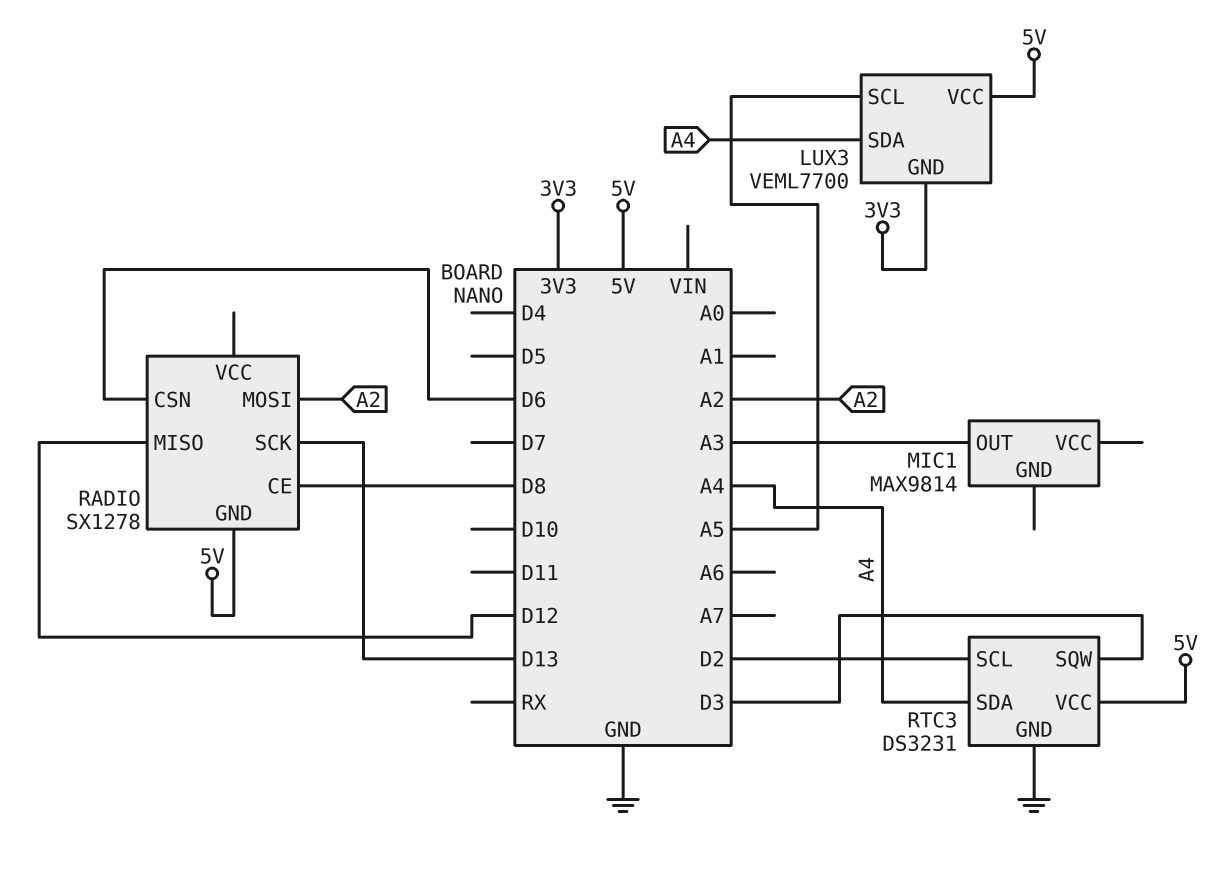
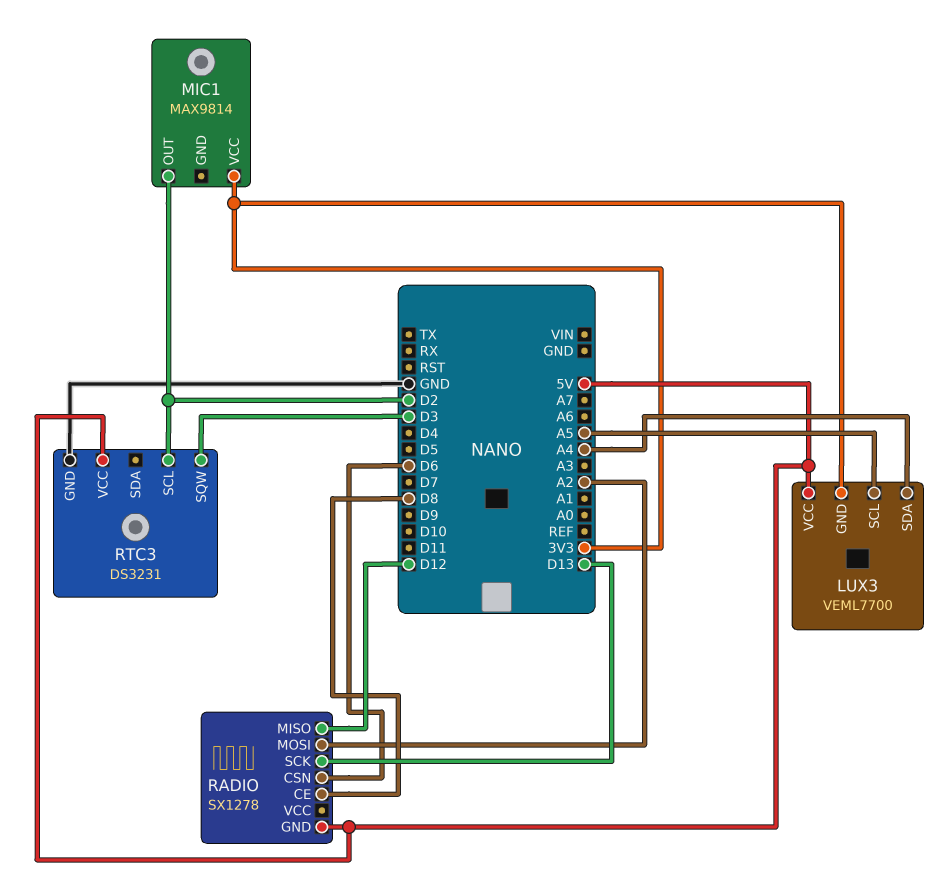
MIC1 pin OUT: A3 -> D2
MIC1 pin VCC: none -> 3V3
RTC3 pin SDA: A4 -> none

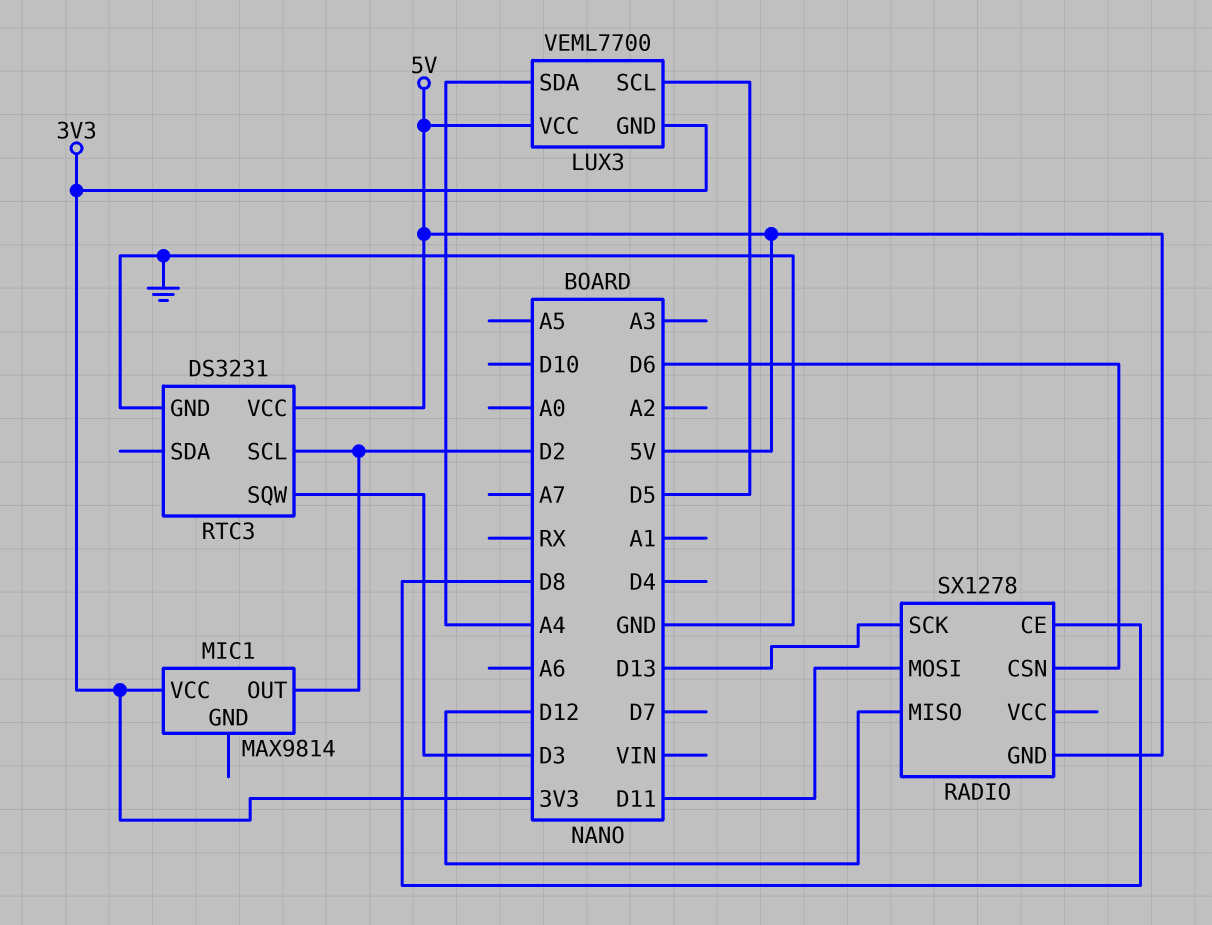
LUX3 pin SCL: A5 -> D5
RADIO pin MOSI: A2 -> D11

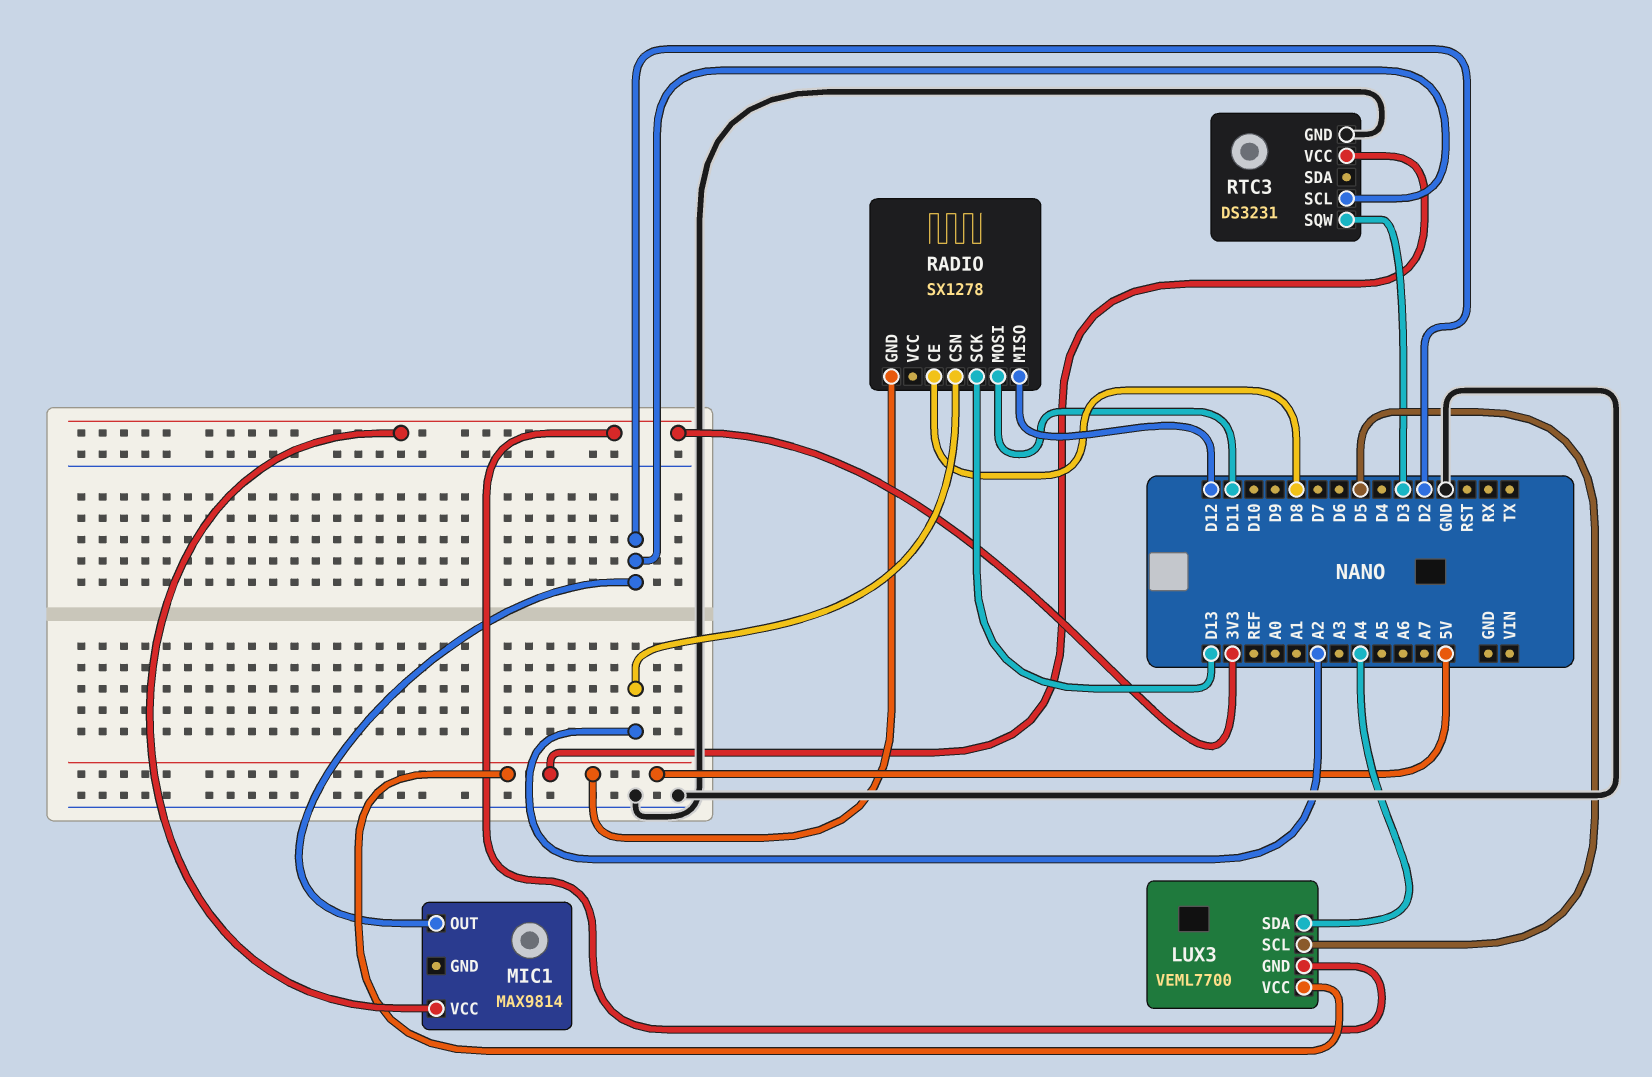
RADIO pin CSN: D6 -> A2

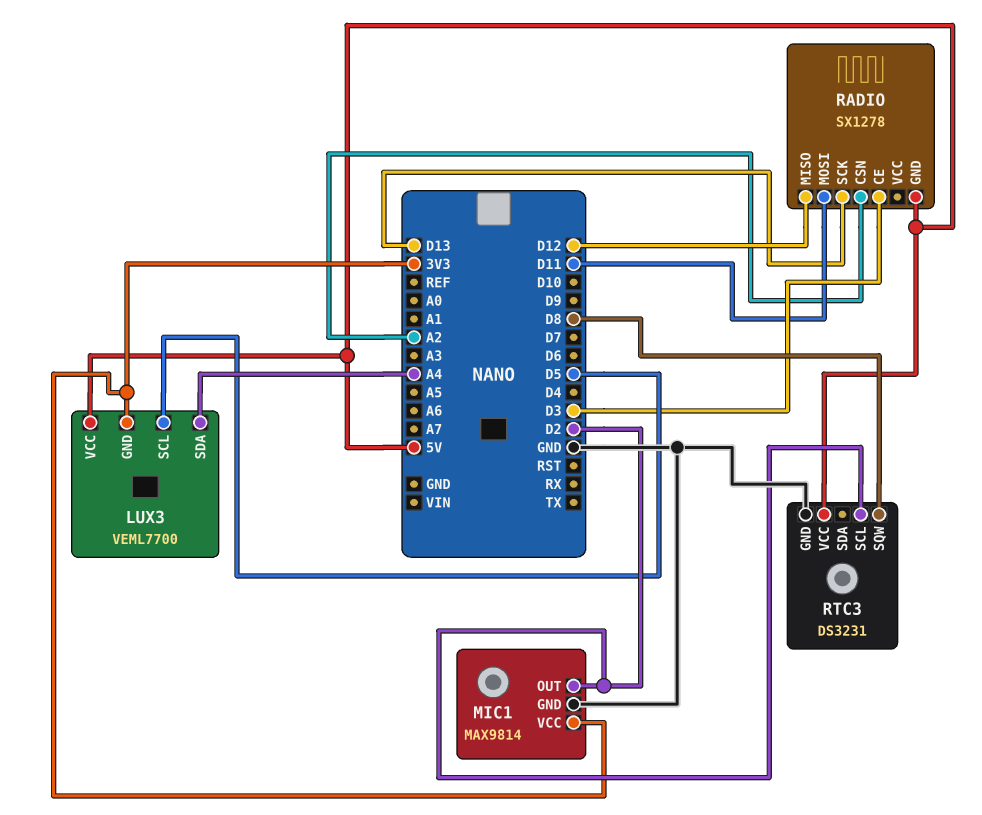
MIC1 pin GND: none -> GND
RADIO pin CE: D8 -> D3
RTC3 pin SQW: D3 -> D8

